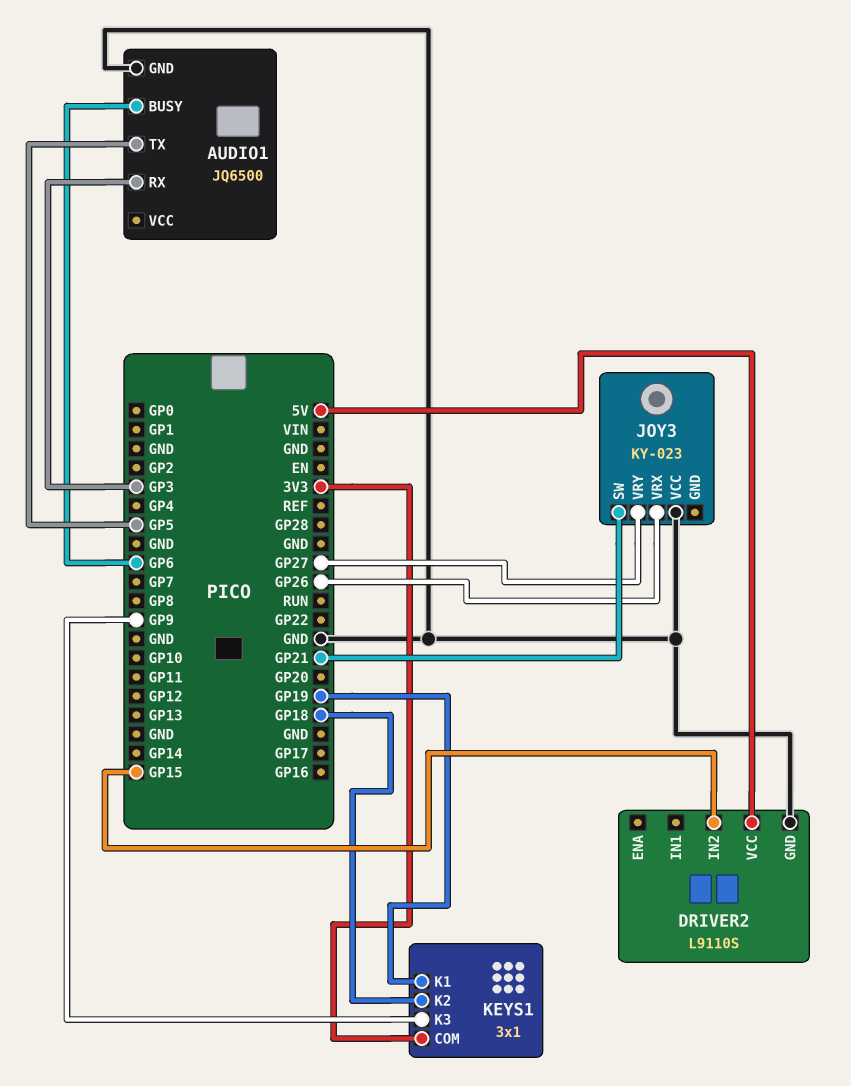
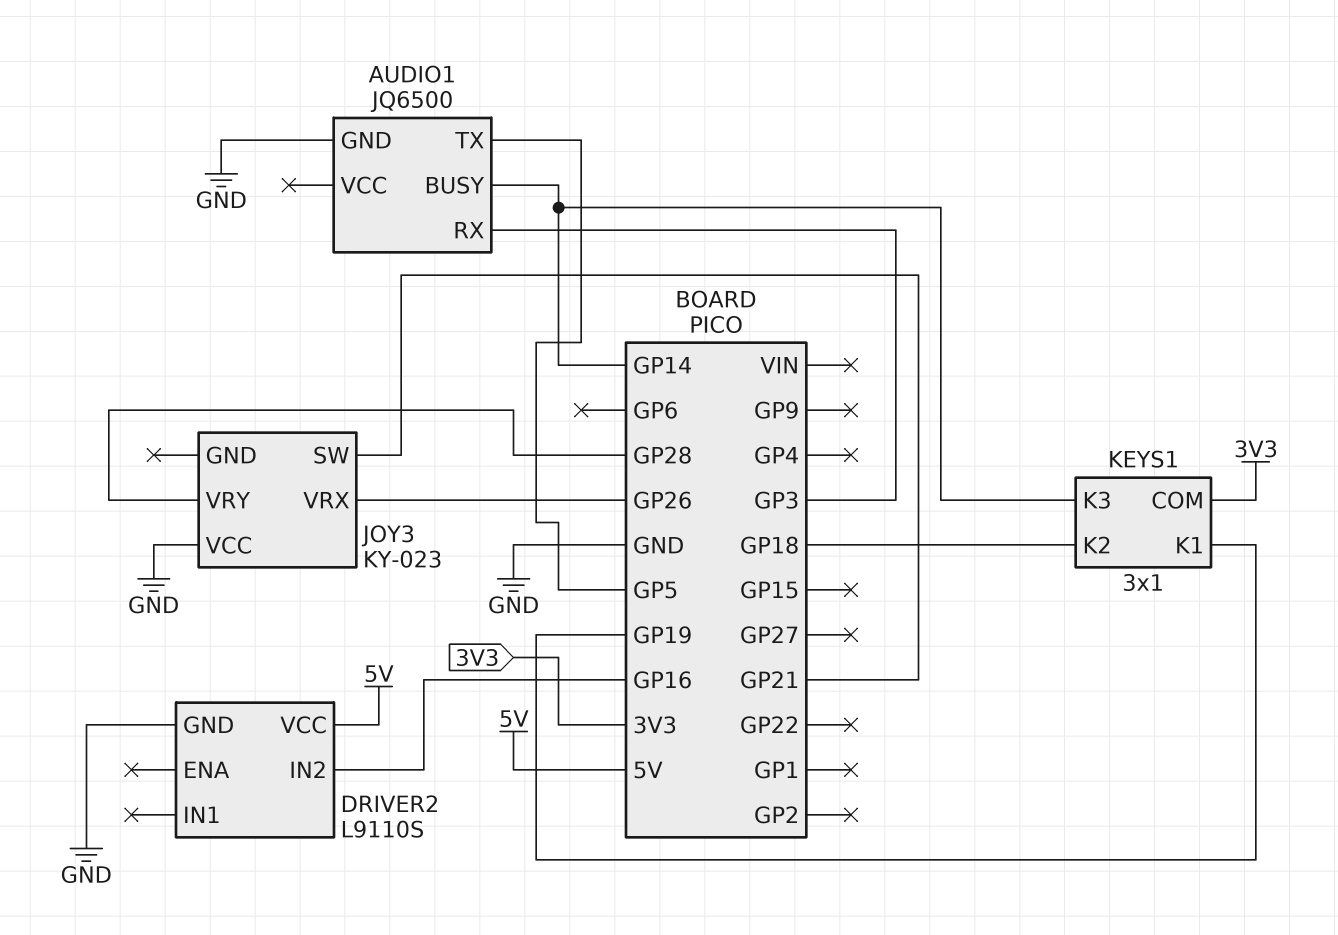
AUDIO1 pin BUSY: GP6 -> GP14
DRIVER2 pin IN2: GP15 -> GP16
JOY3 pin VRY: GP27 -> GP28
KEYS1 pin K3: GP9 -> GP14

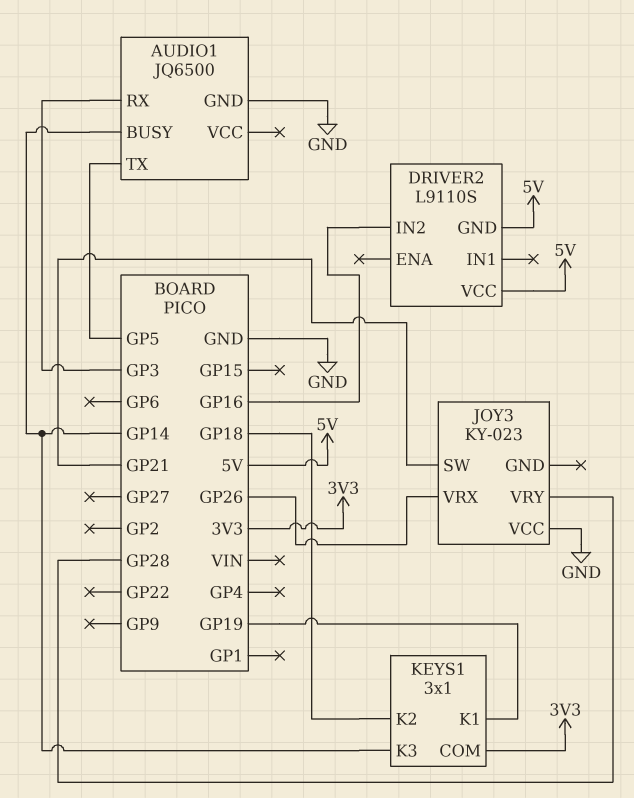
DRIVER2 pin GND: GND -> 5V

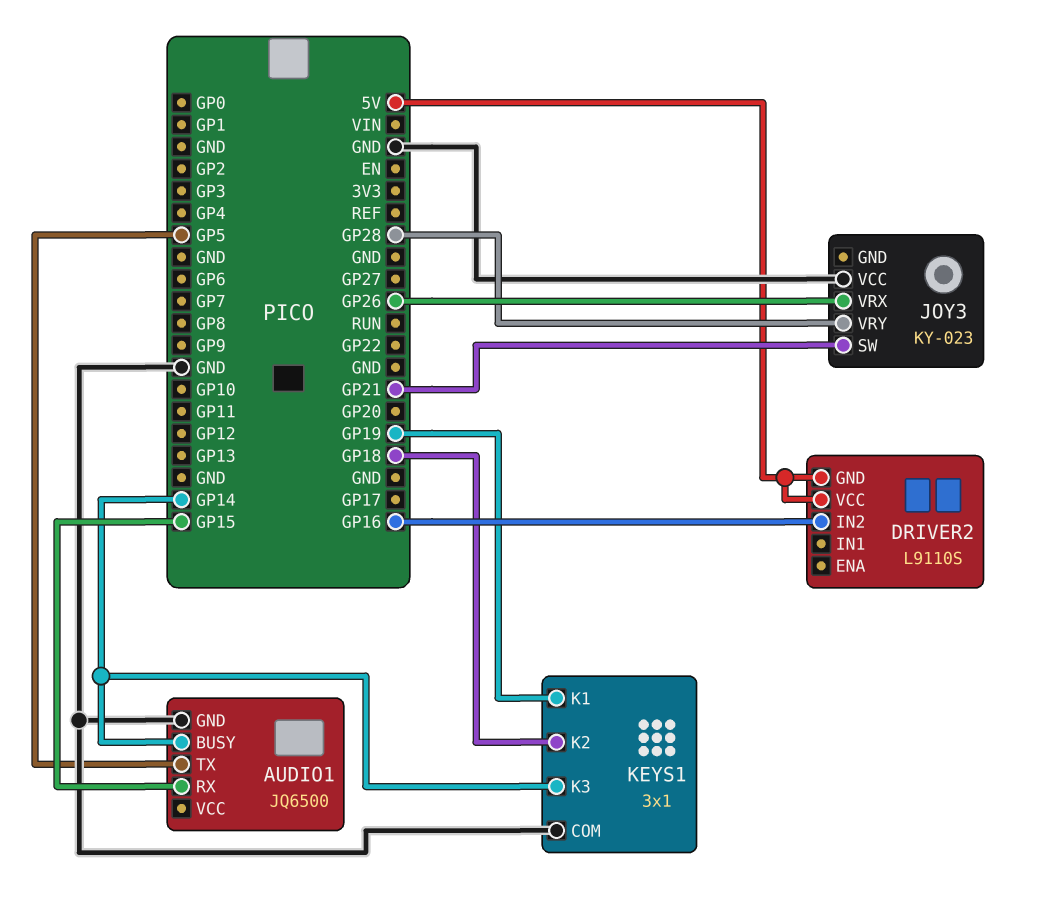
AUDIO1 pin RX: GP3 -> GP15
KEYS1 pin COM: 3V3 -> GND

